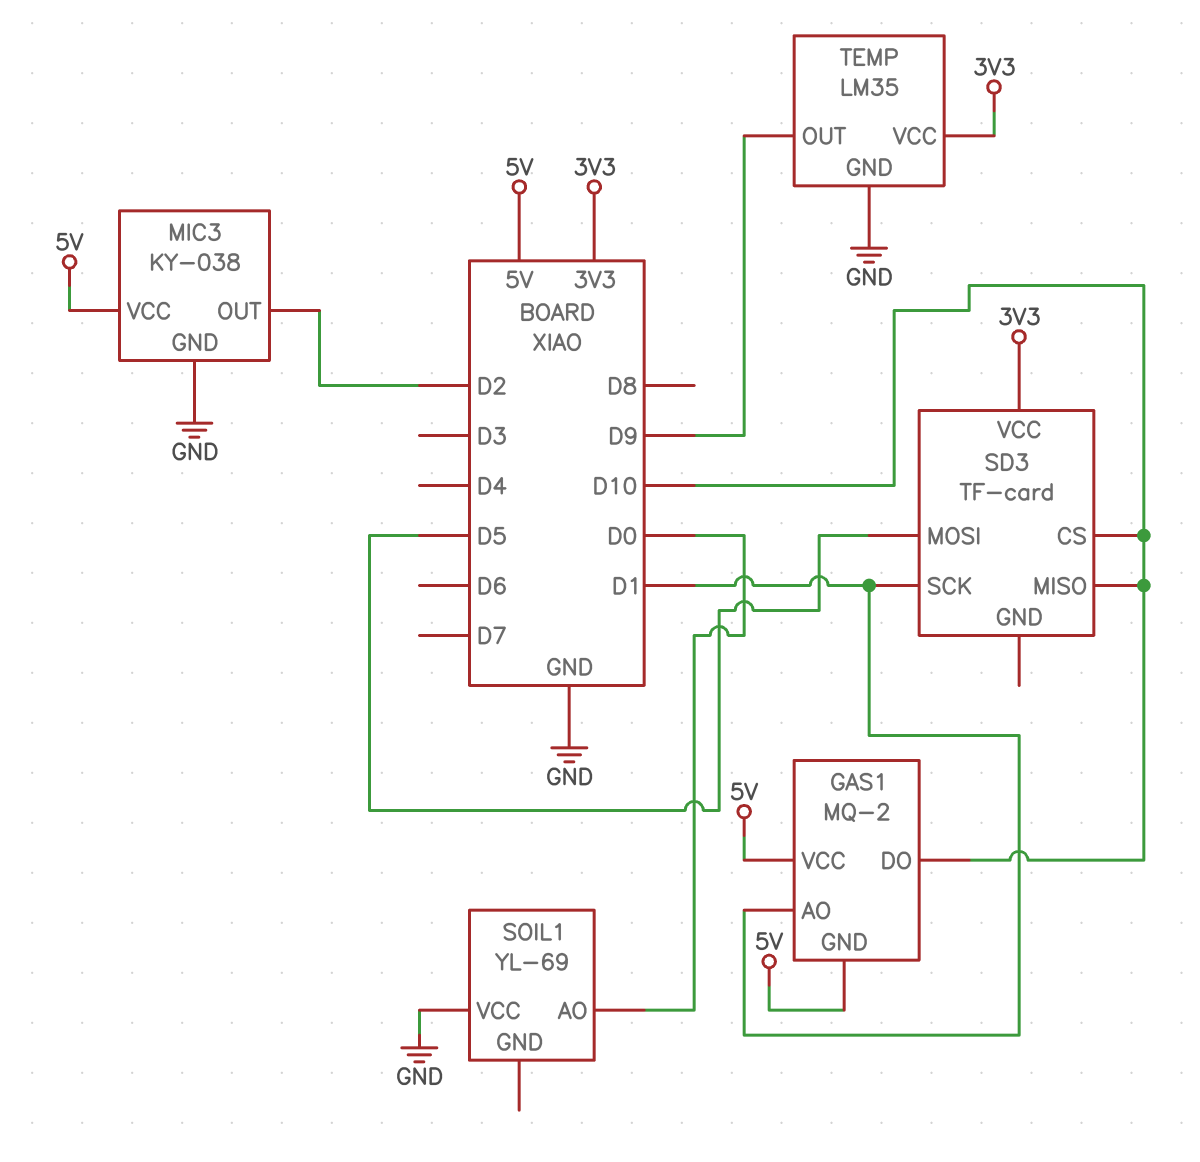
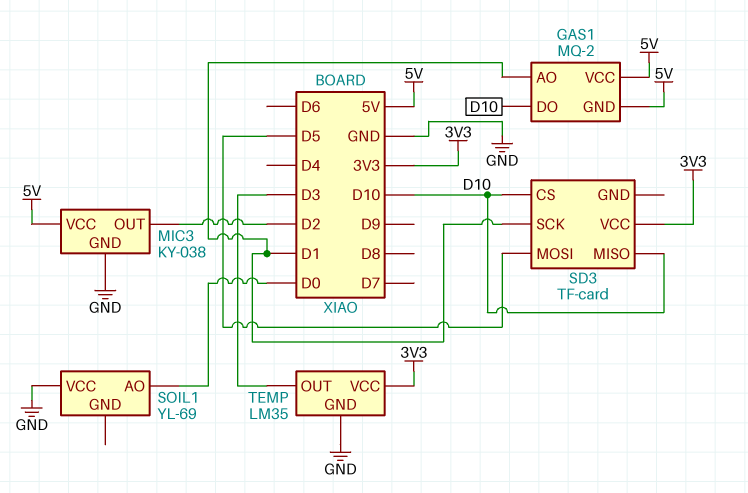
TEMP pin OUT: D9 -> D3

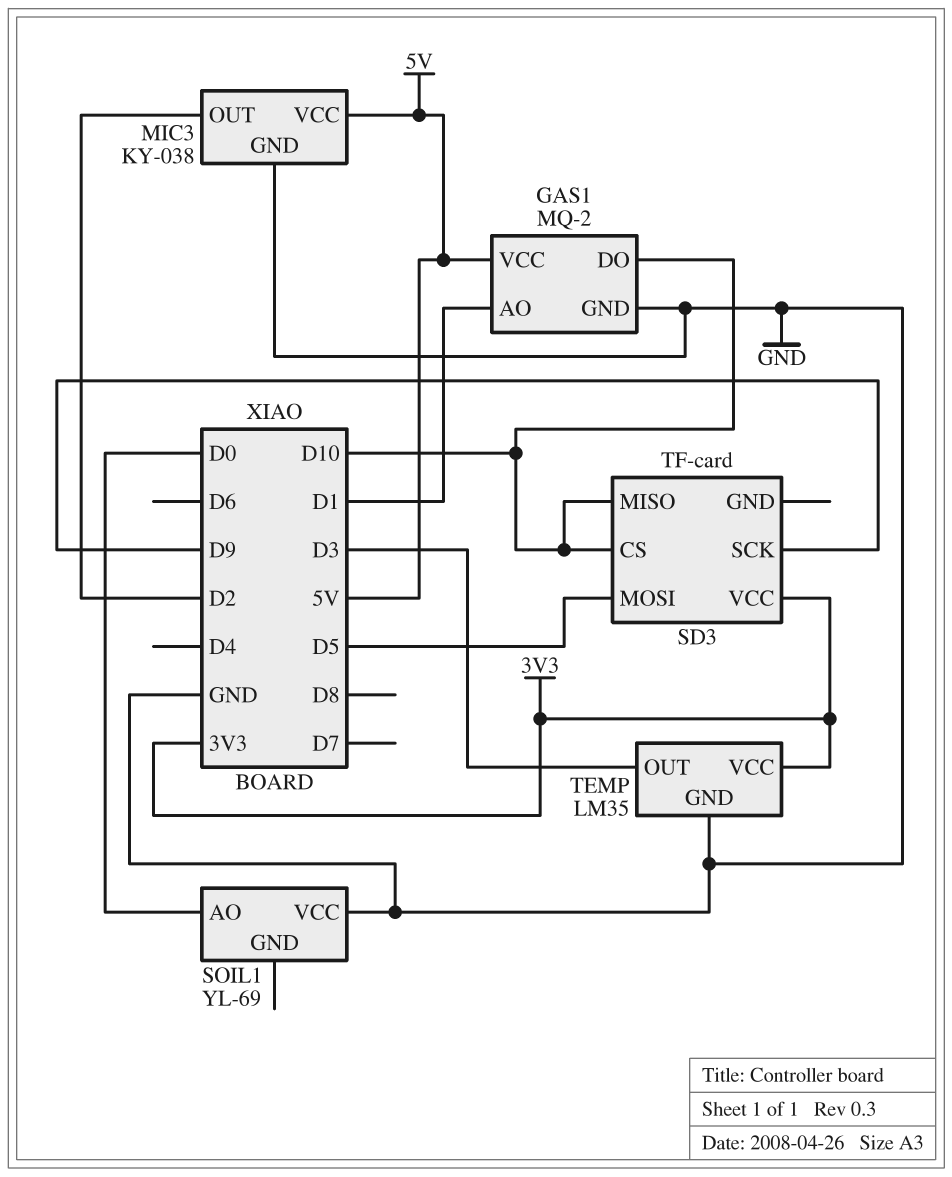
GAS1 pin GND: 5V -> GND
SD3 pin SCK: D1 -> D9

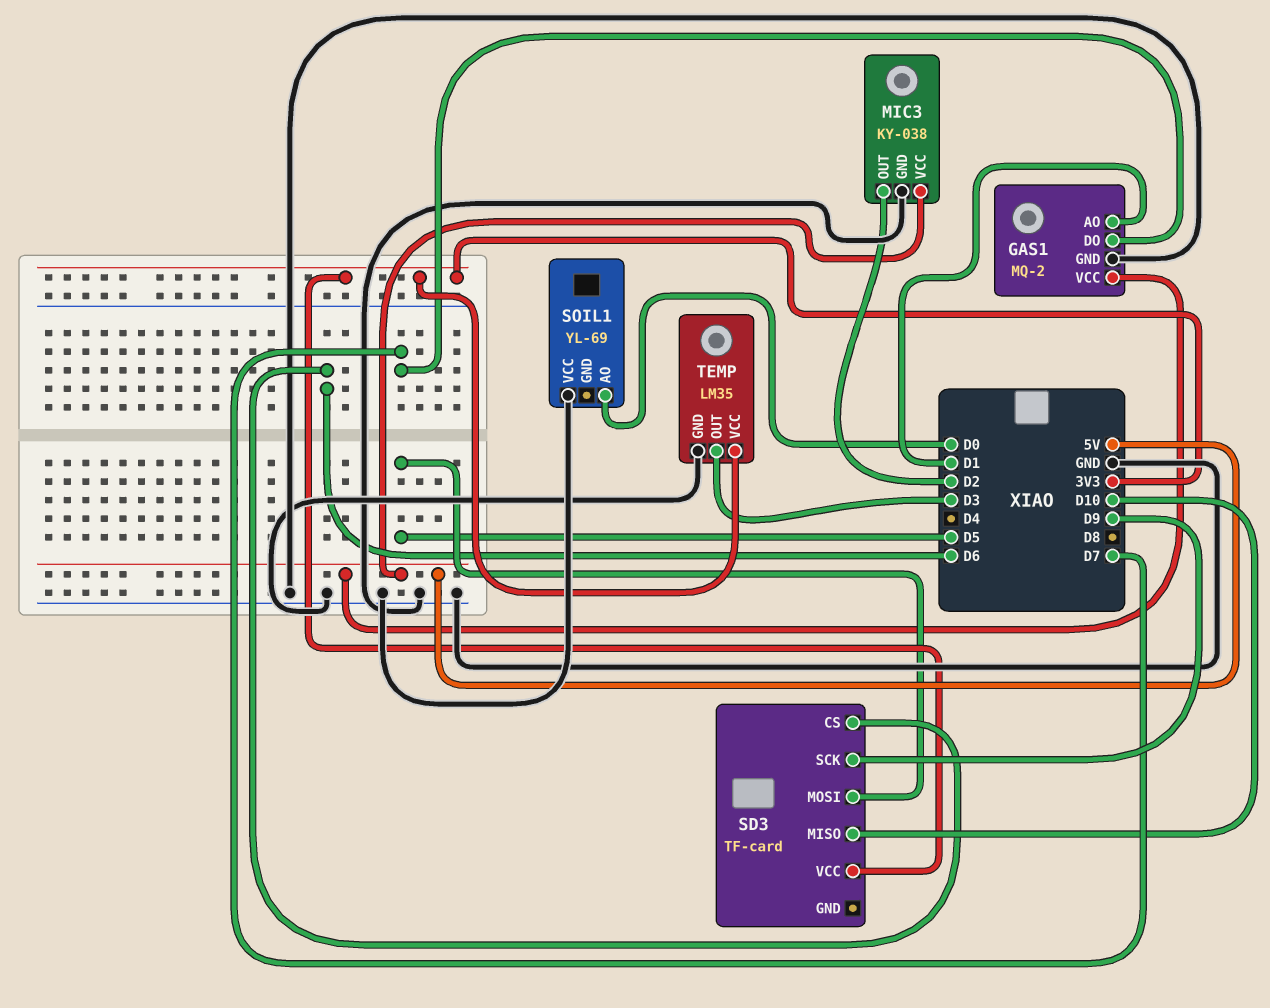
GAS1 pin DO: D10 -> D7
SD3 pin CS: D10 -> D6

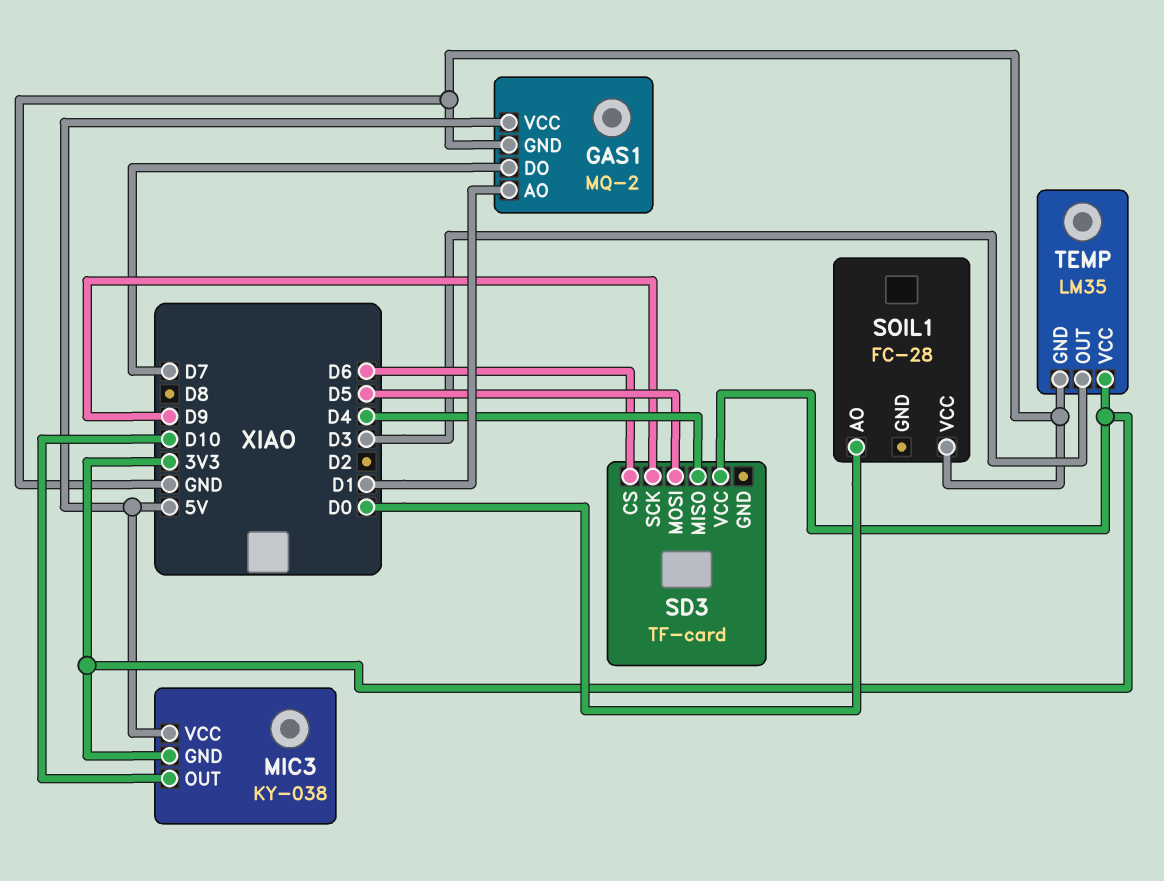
MIC3 pin GND: GND -> 3V3
MIC3 pin OUT: D2 -> D10
SD3 pin MISO: D10 -> D4
SOIL1: YL-69 -> FC-28

